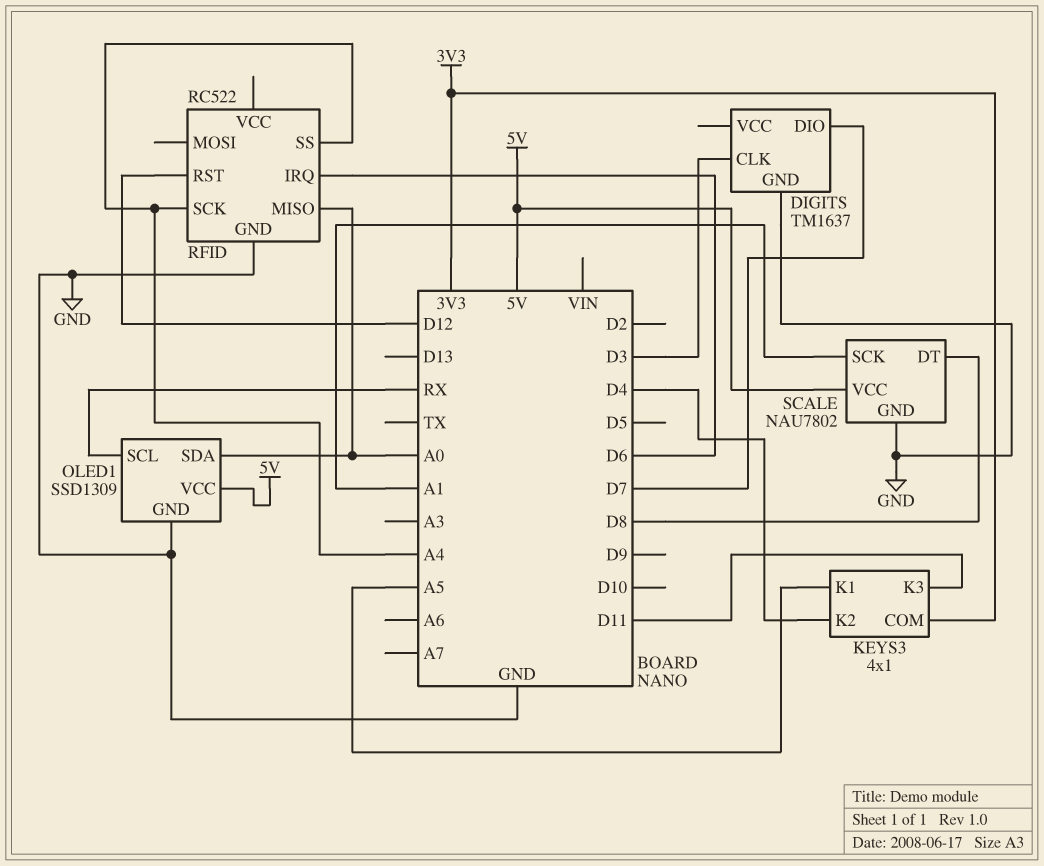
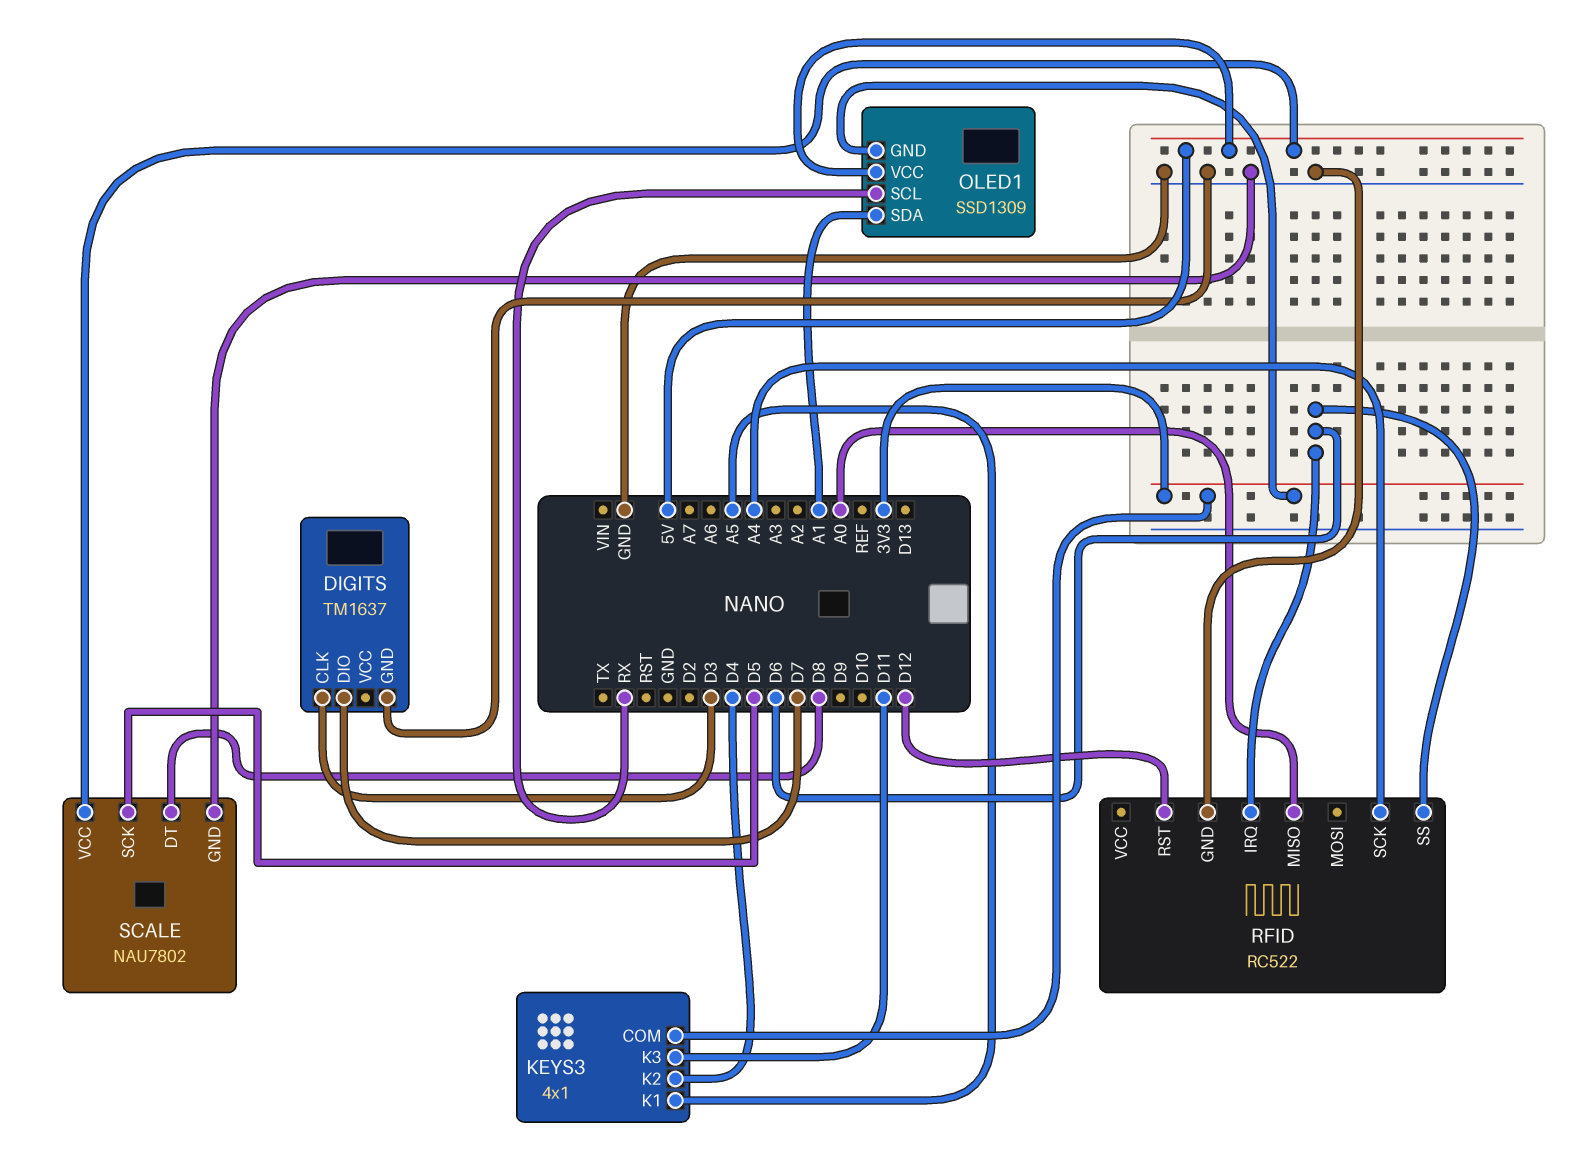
OLED1 pin GND: GND -> 3V3
OLED1 pin SDA: A0 -> A1
RFID pin SS: A4 -> D6
SCALE pin SCK: A1 -> D5

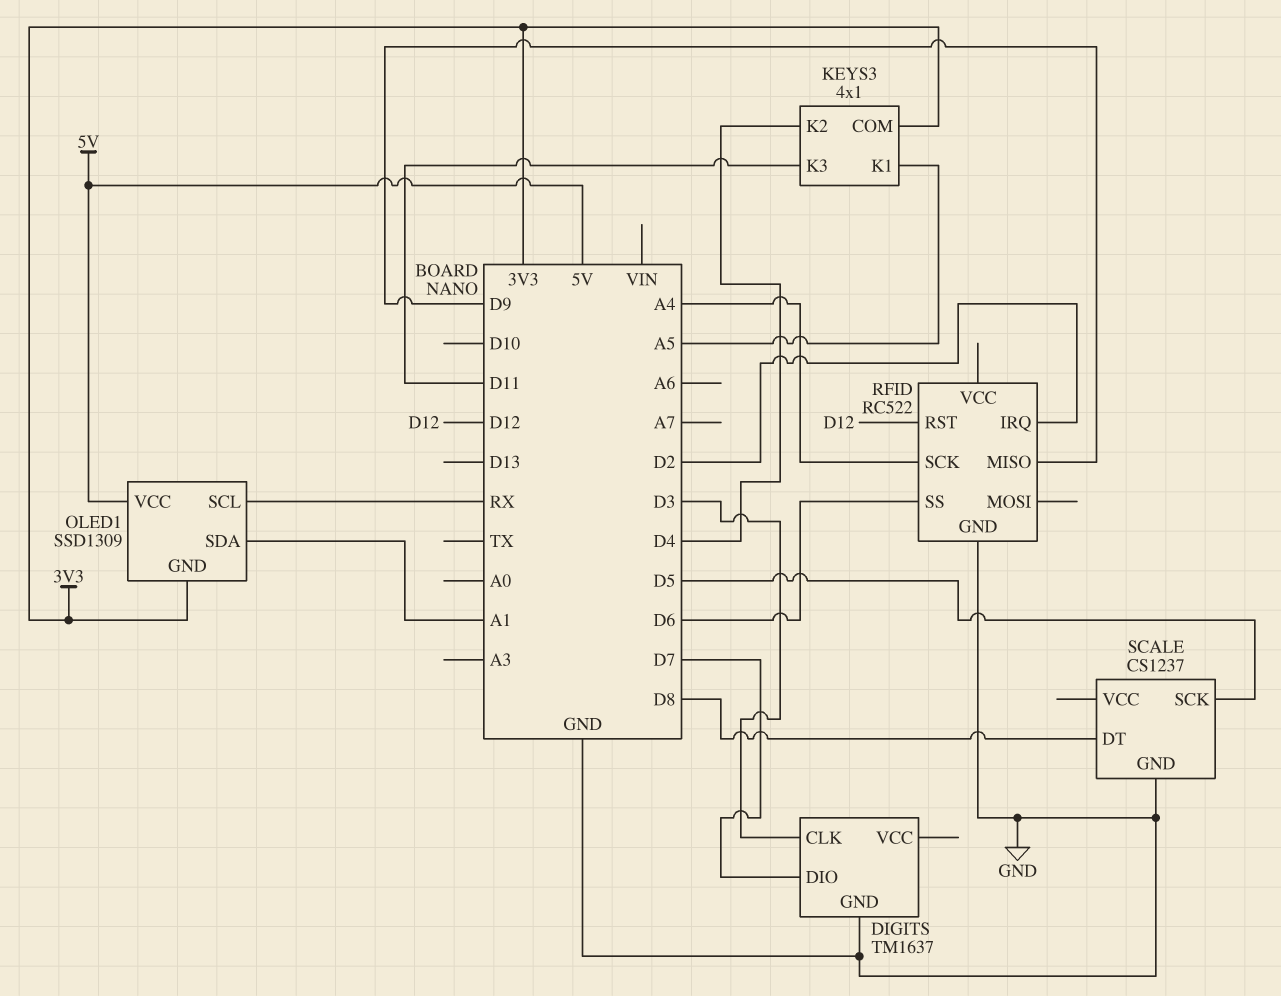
RFID pin IRQ: D6 -> D2
RFID pin MISO: A0 -> D9
SCALE: NAU7802 -> CS1237
SCALE pin VCC: 5V -> none

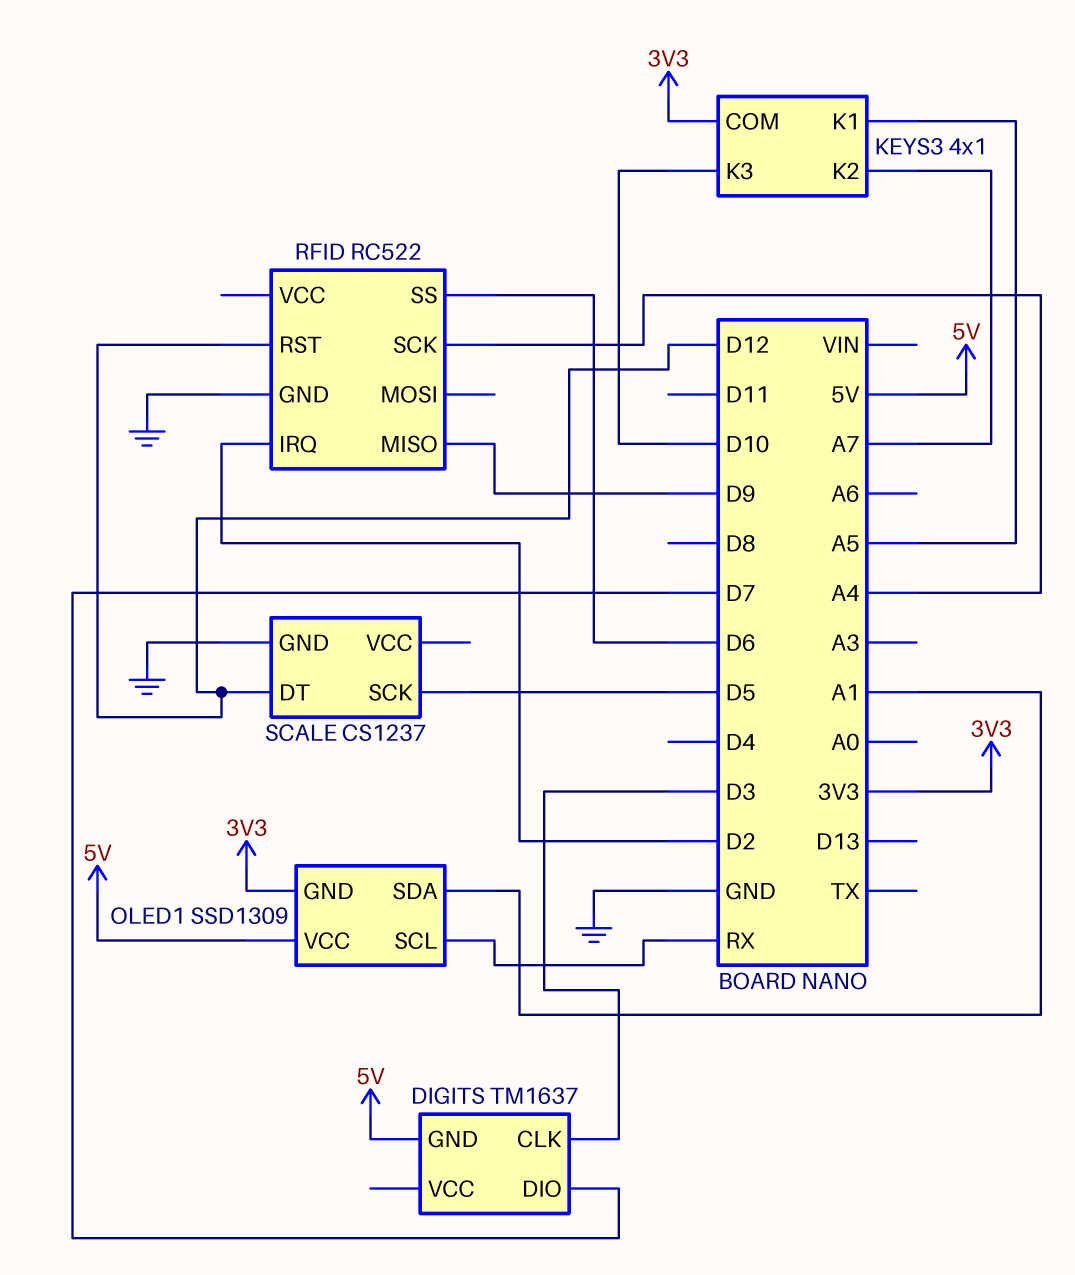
DIGITS pin GND: GND -> 5V
KEYS3 pin K2: D4 -> A7
KEYS3 pin K3: D11 -> D10
SCALE pin DT: D8 -> D12

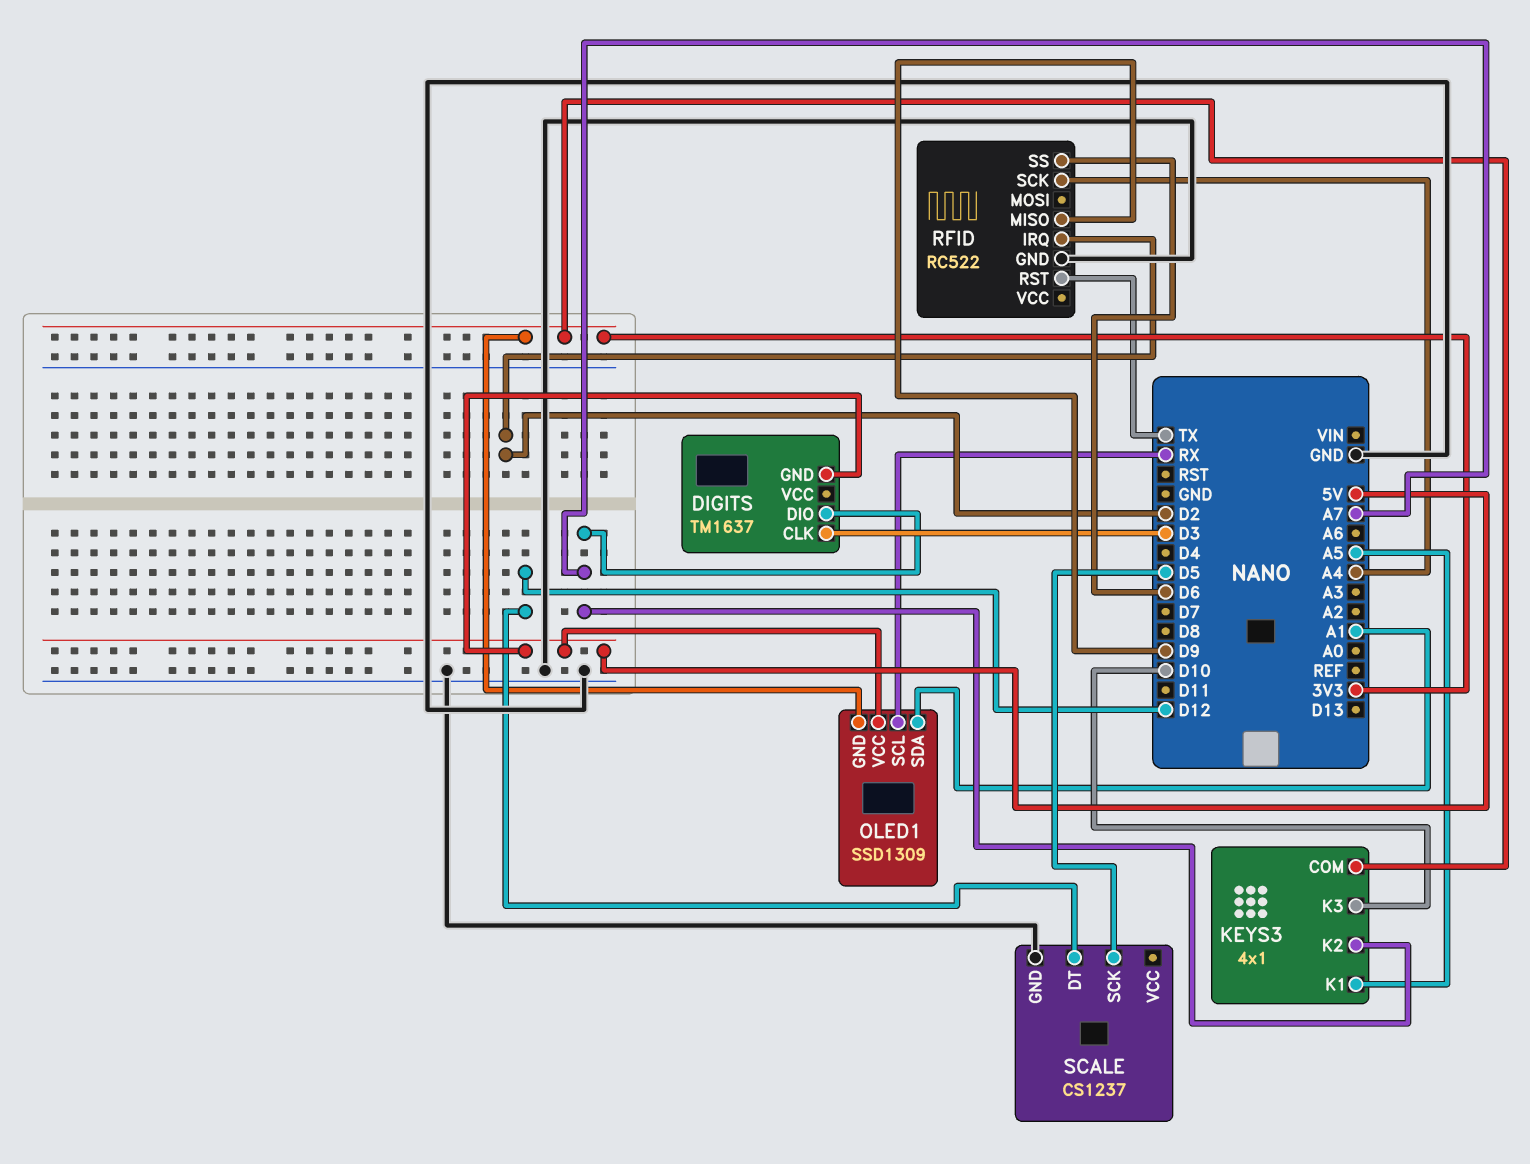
DIGITS pin DIO: D7 -> A7
RFID pin RST: D12 -> TX

